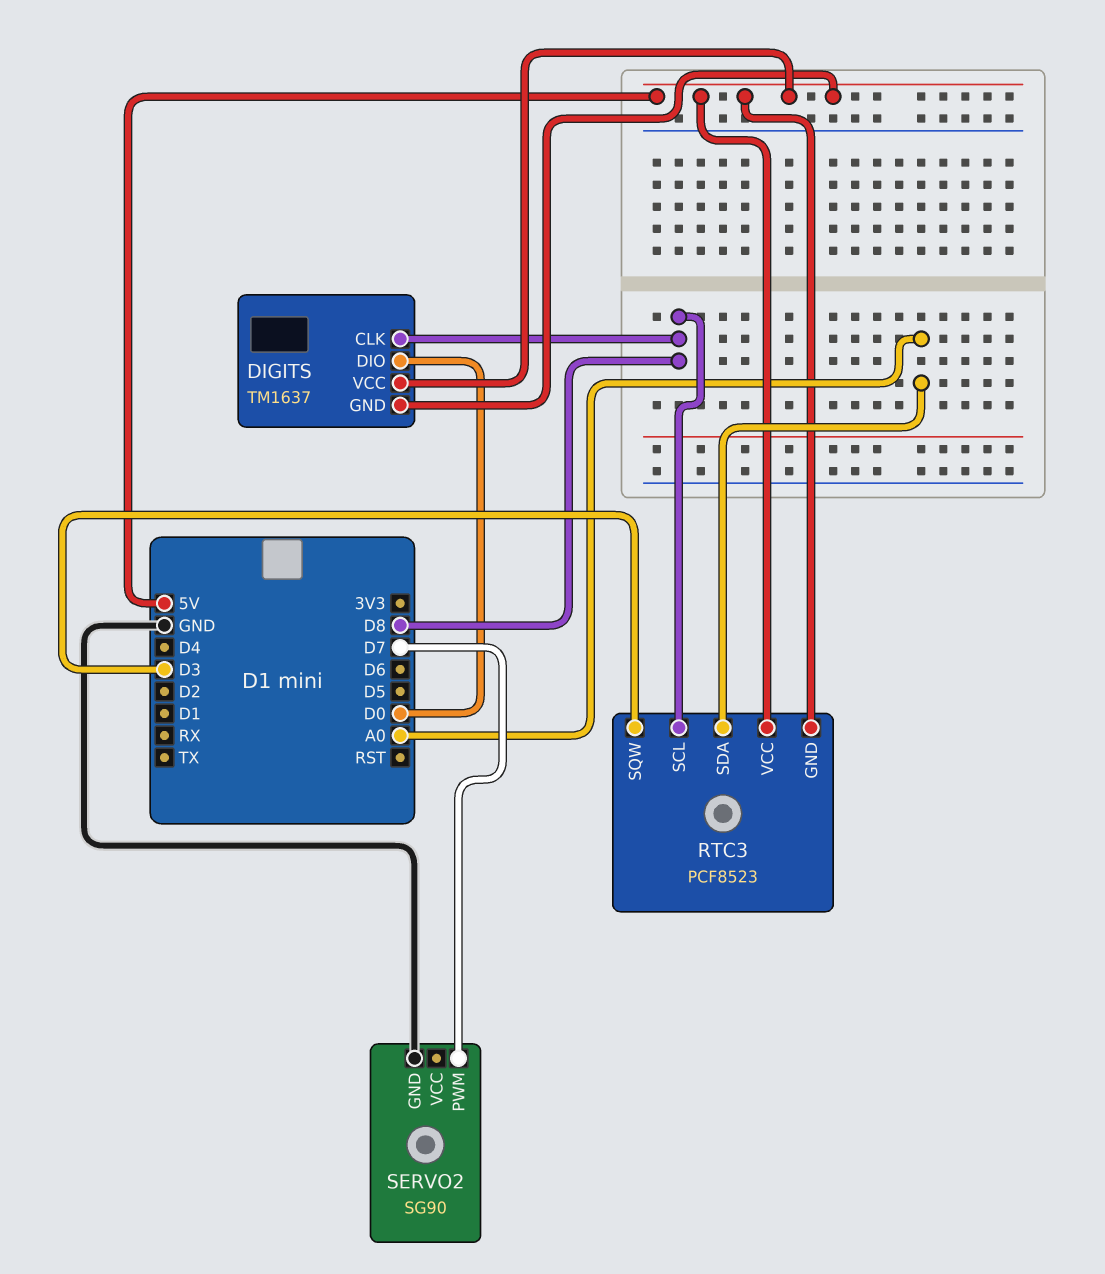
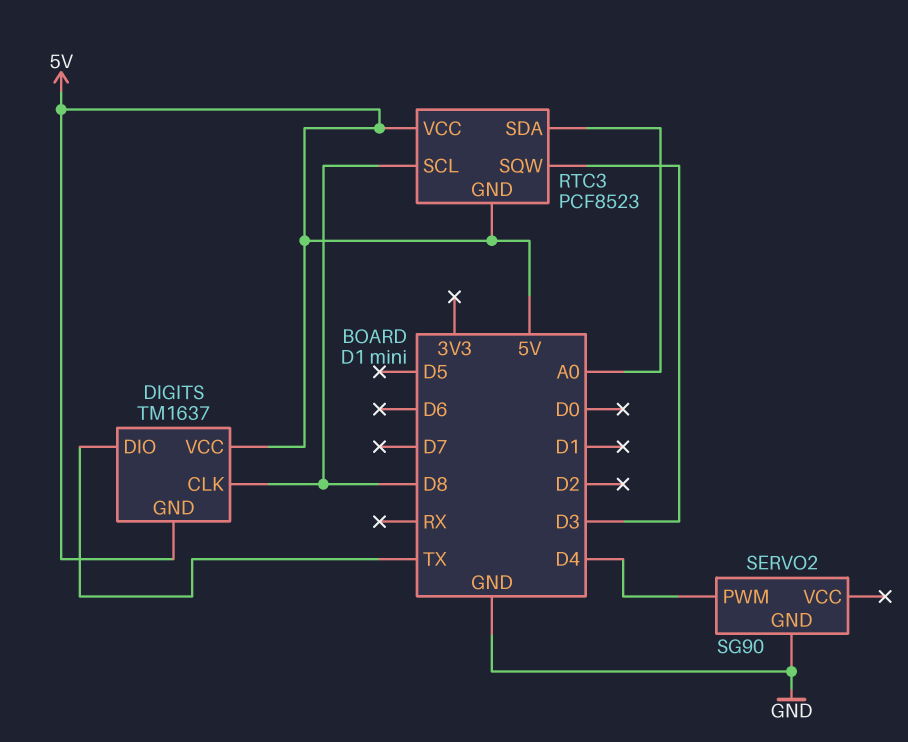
DIGITS pin DIO: D0 -> TX
SERVO2 pin PWM: D7 -> D4

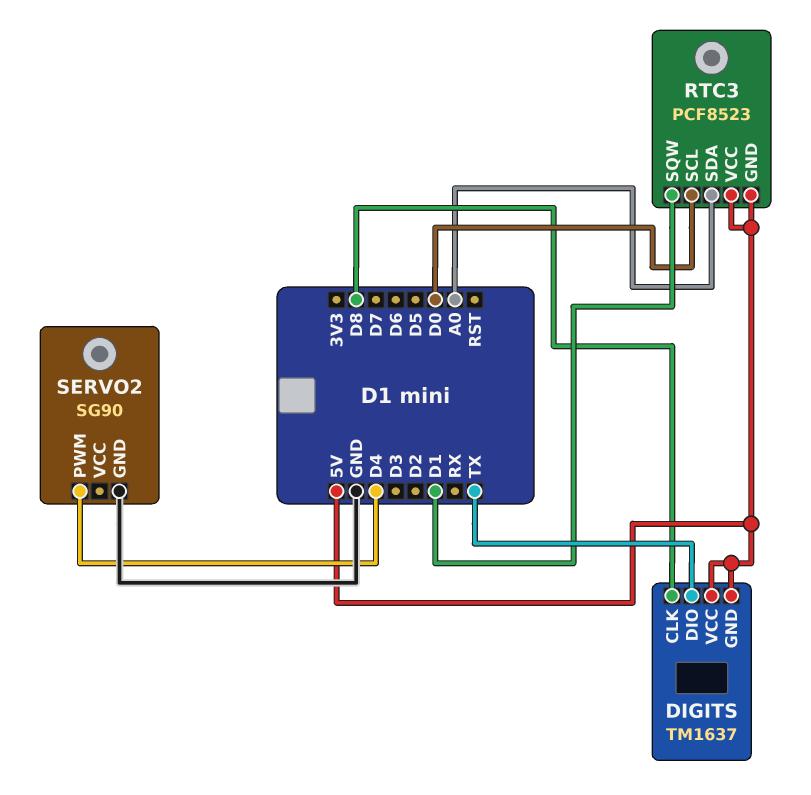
RTC3 pin SCL: D8 -> D0
RTC3 pin SQW: D3 -> D1

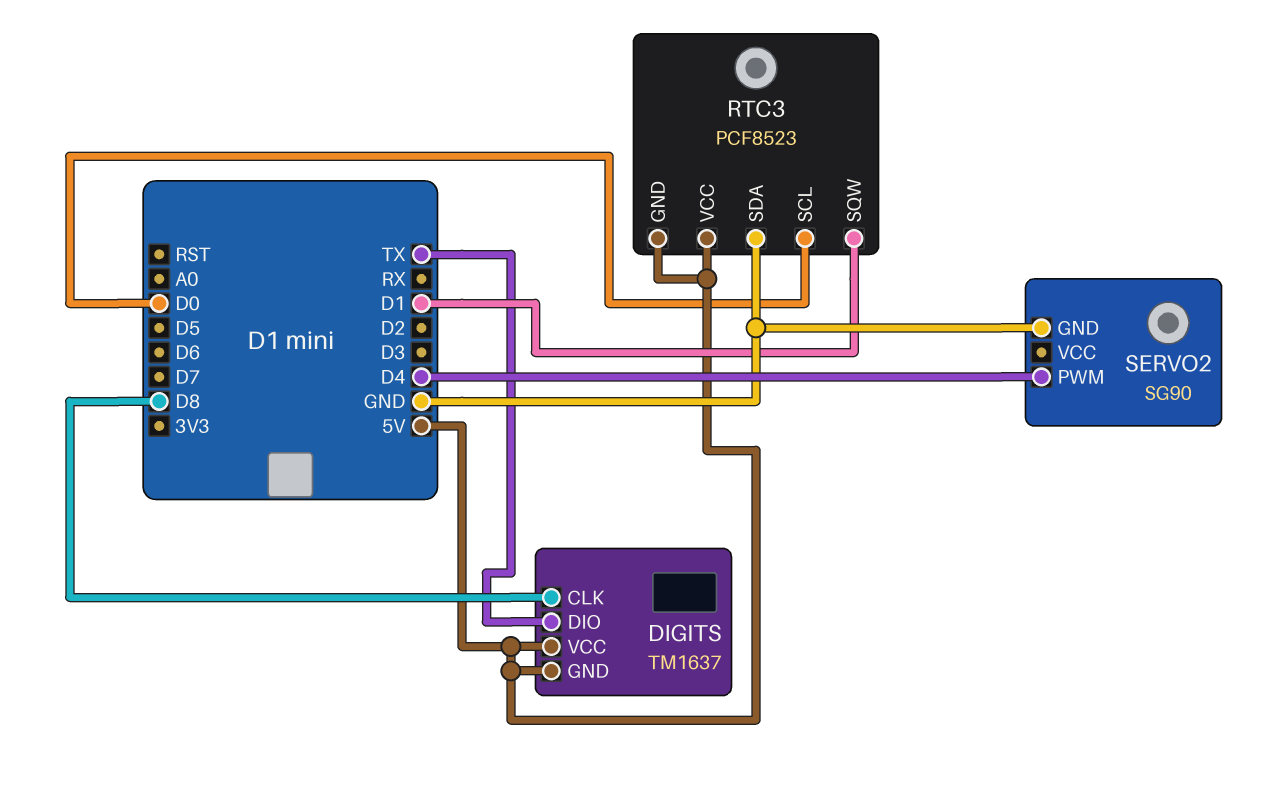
RTC3 pin SDA: A0 -> GND

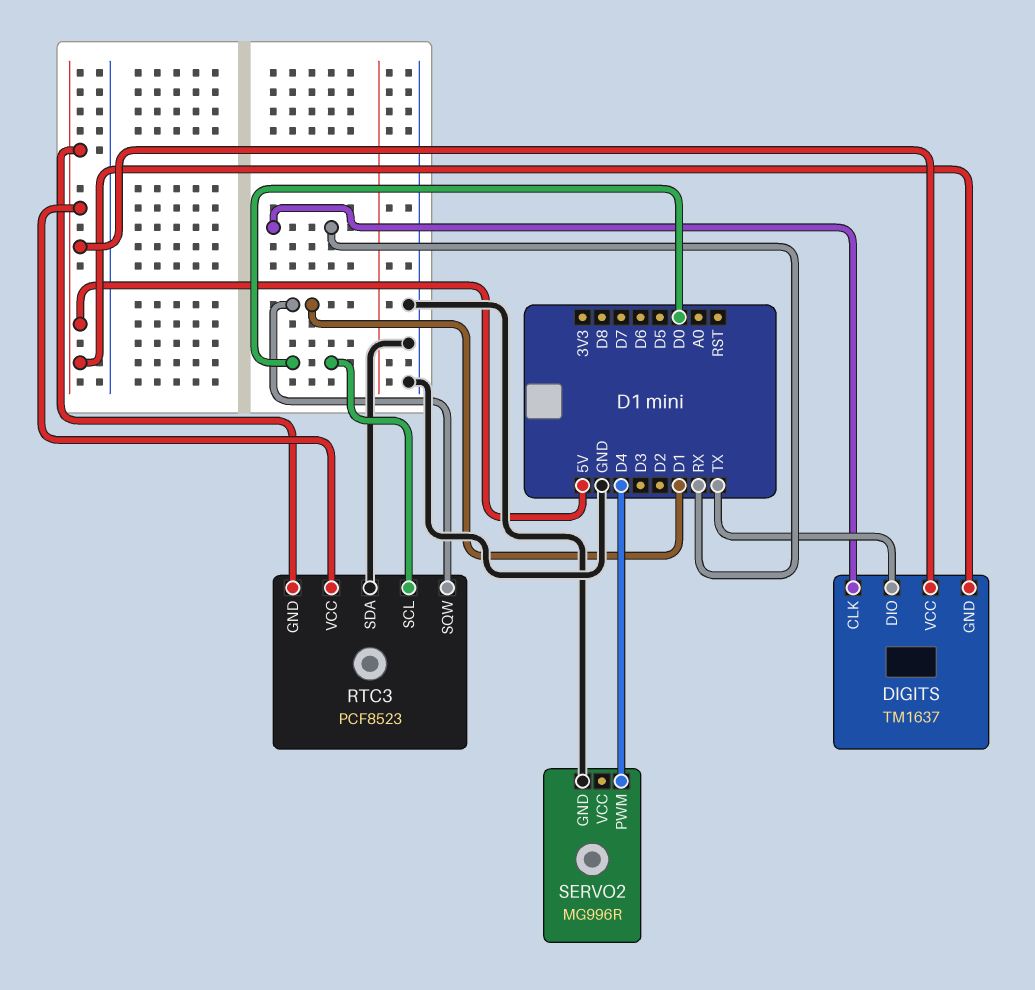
DIGITS pin CLK: D8 -> RX
SERVO2: SG90 -> MG996R

